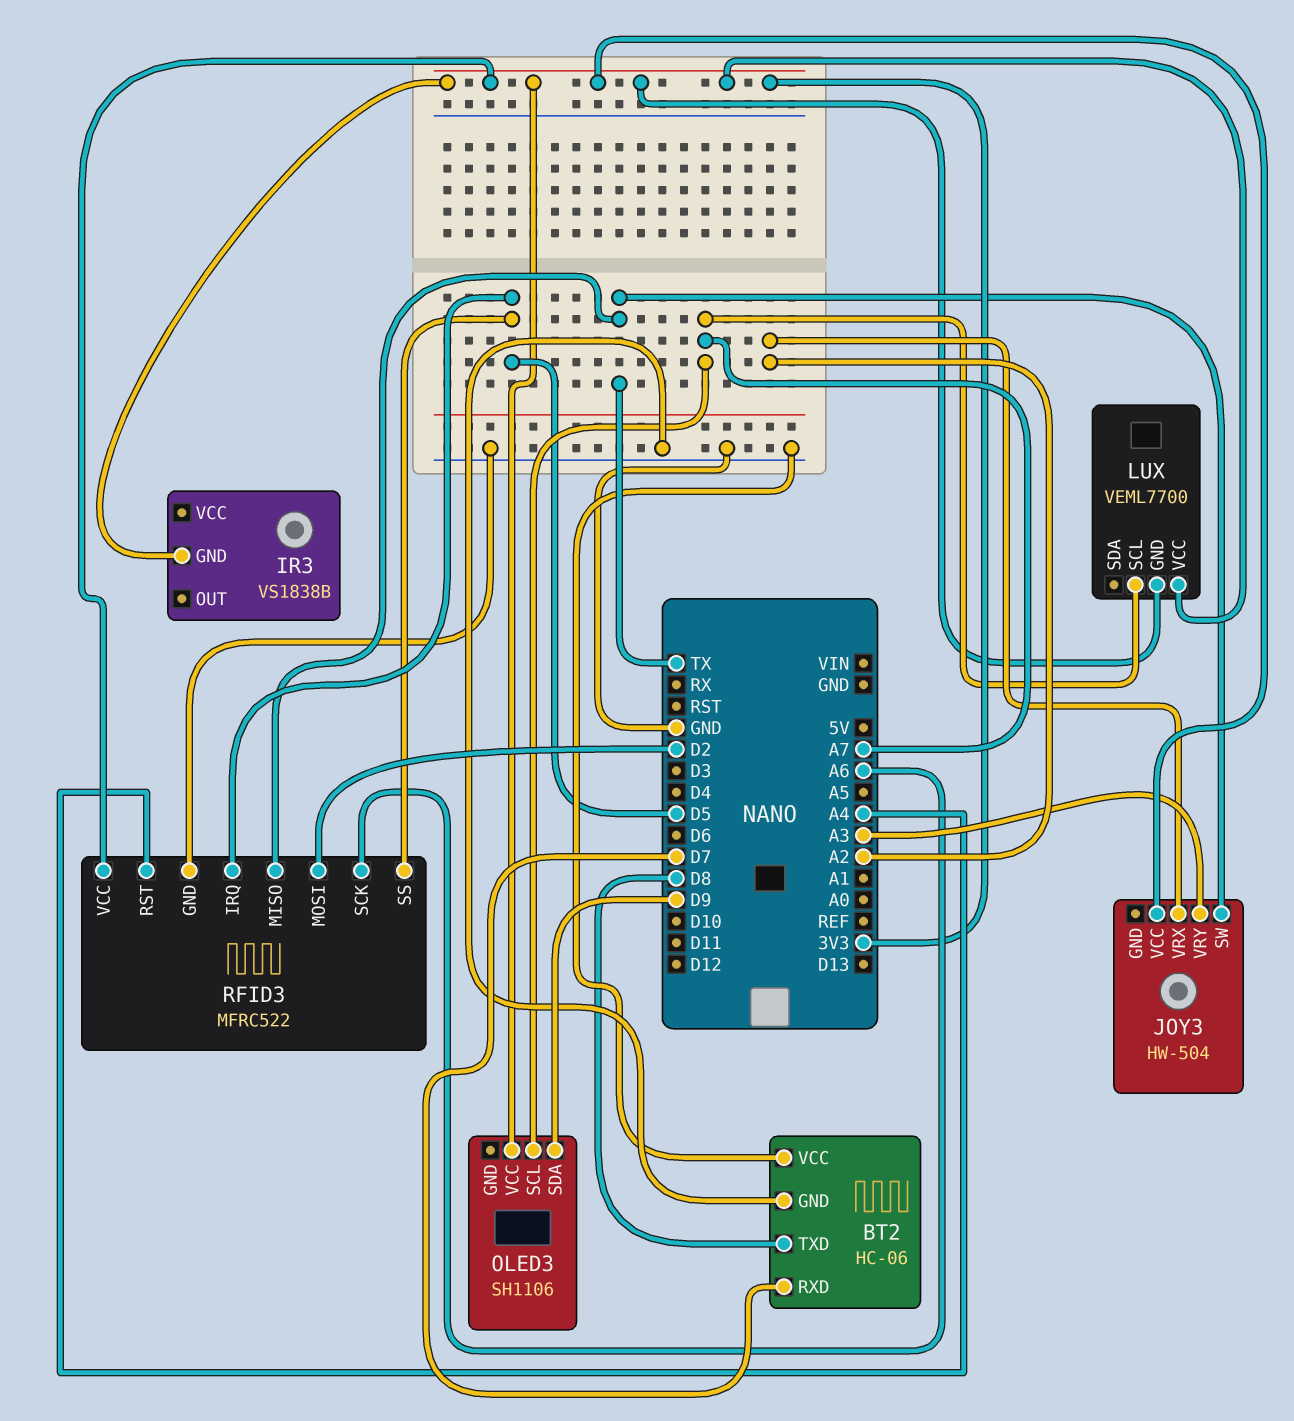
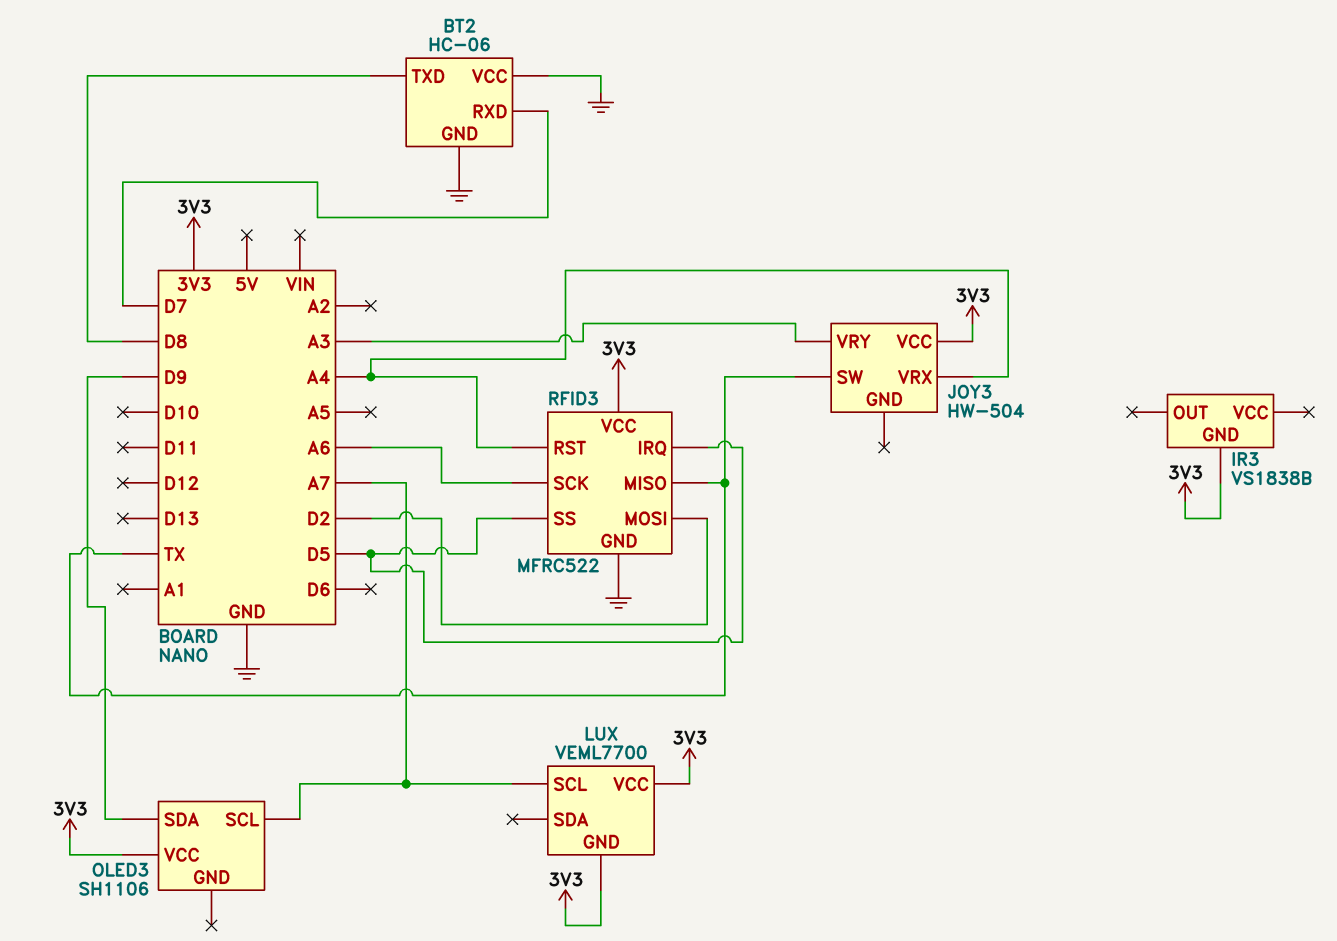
JOY3 pin VRX: A2 -> A4

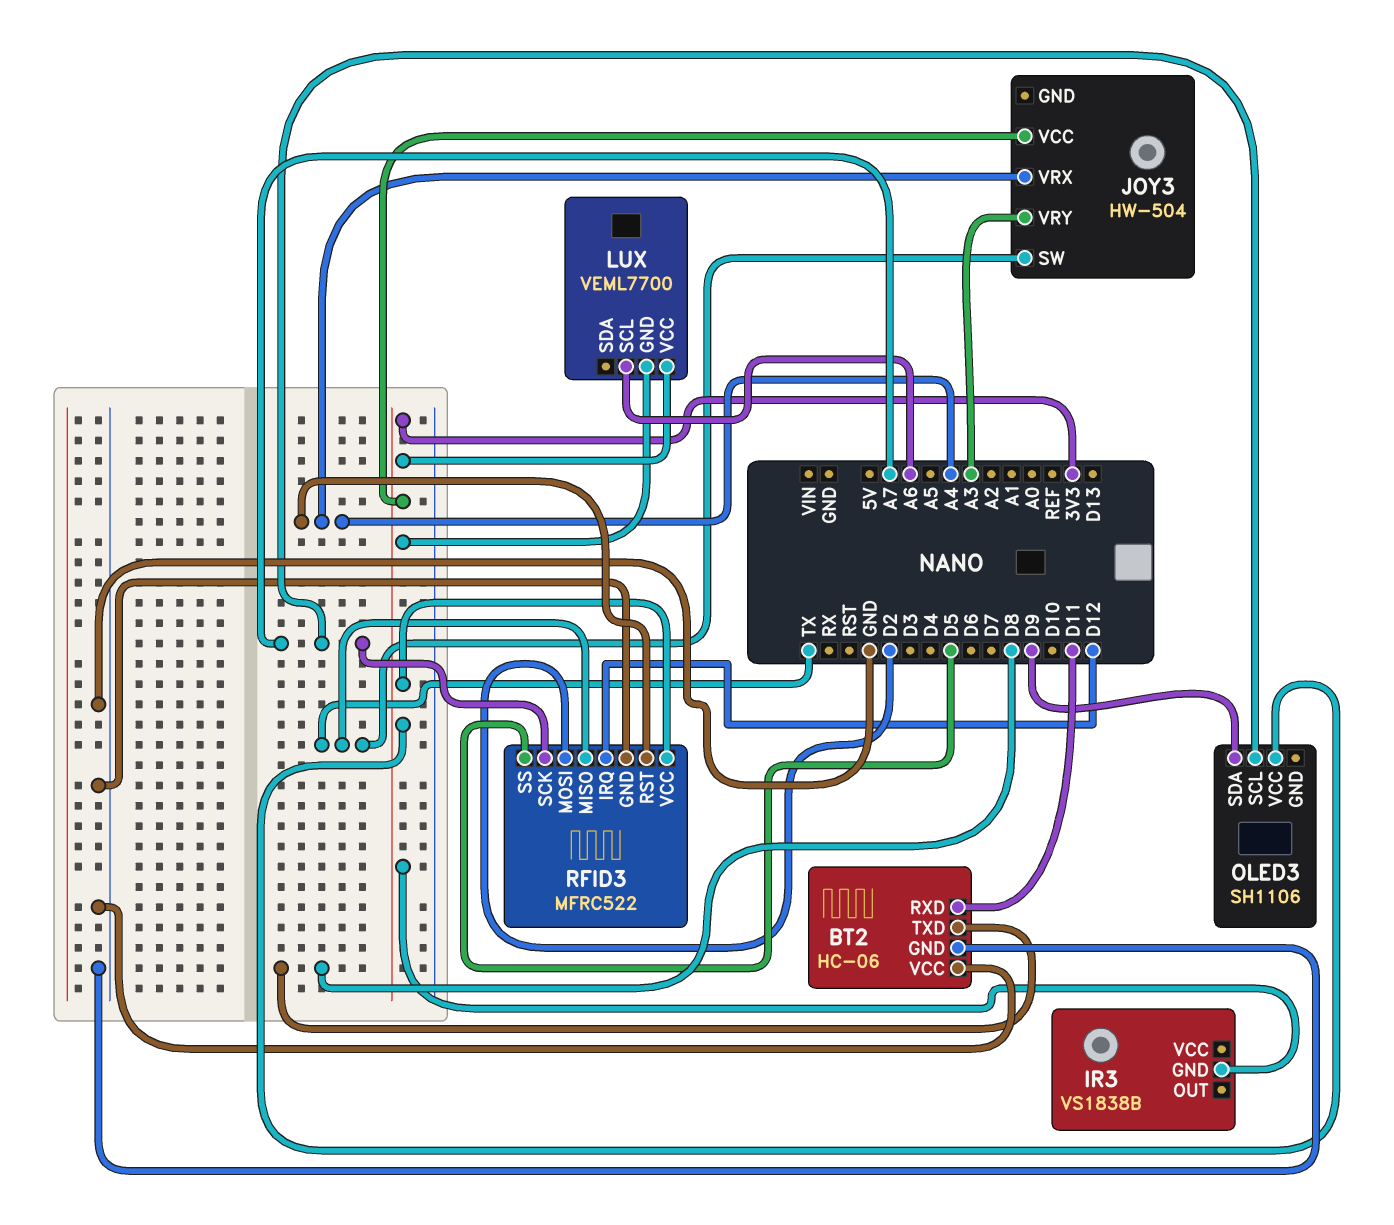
BT2 pin RXD: D7 -> D11
LUX pin SCL: A7 -> A6
RFID3 pin IRQ: D5 -> D12
RFID3 pin SCK: A6 -> A7

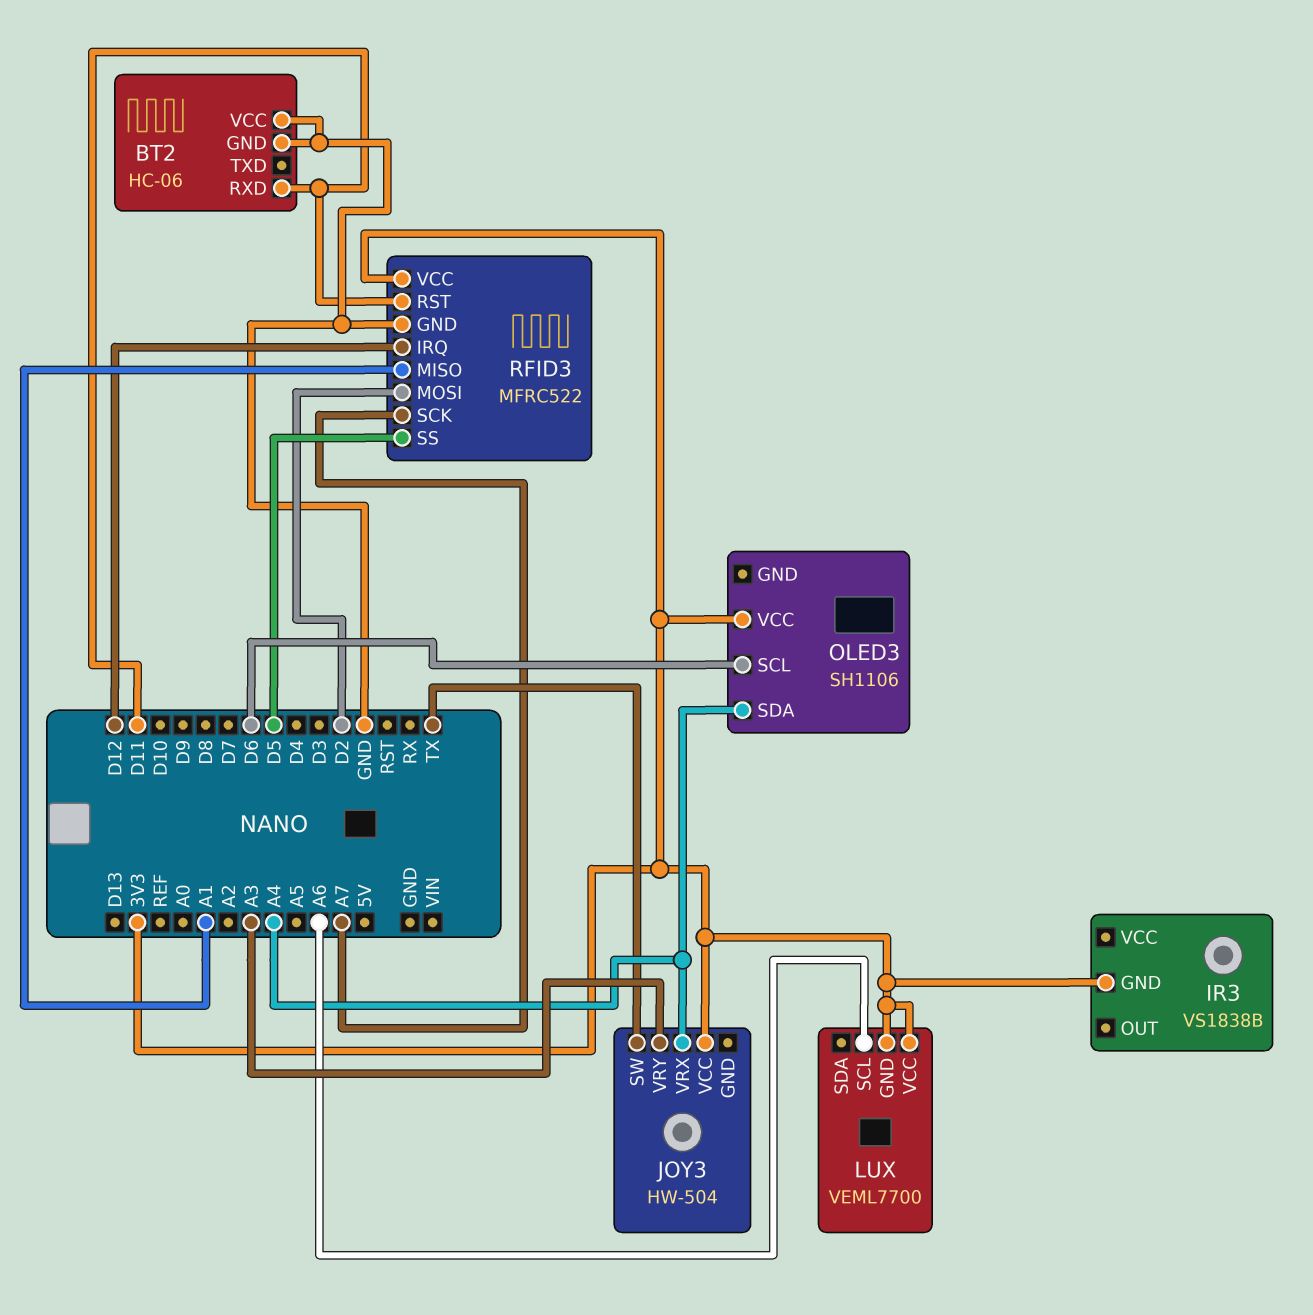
BT2 pin TXD: D8 -> none
OLED3 pin SCL: A7 -> D6
OLED3 pin SDA: D9 -> A4
RFID3 pin MISO: TX -> A1
RFID3 pin RST: A4 -> D11

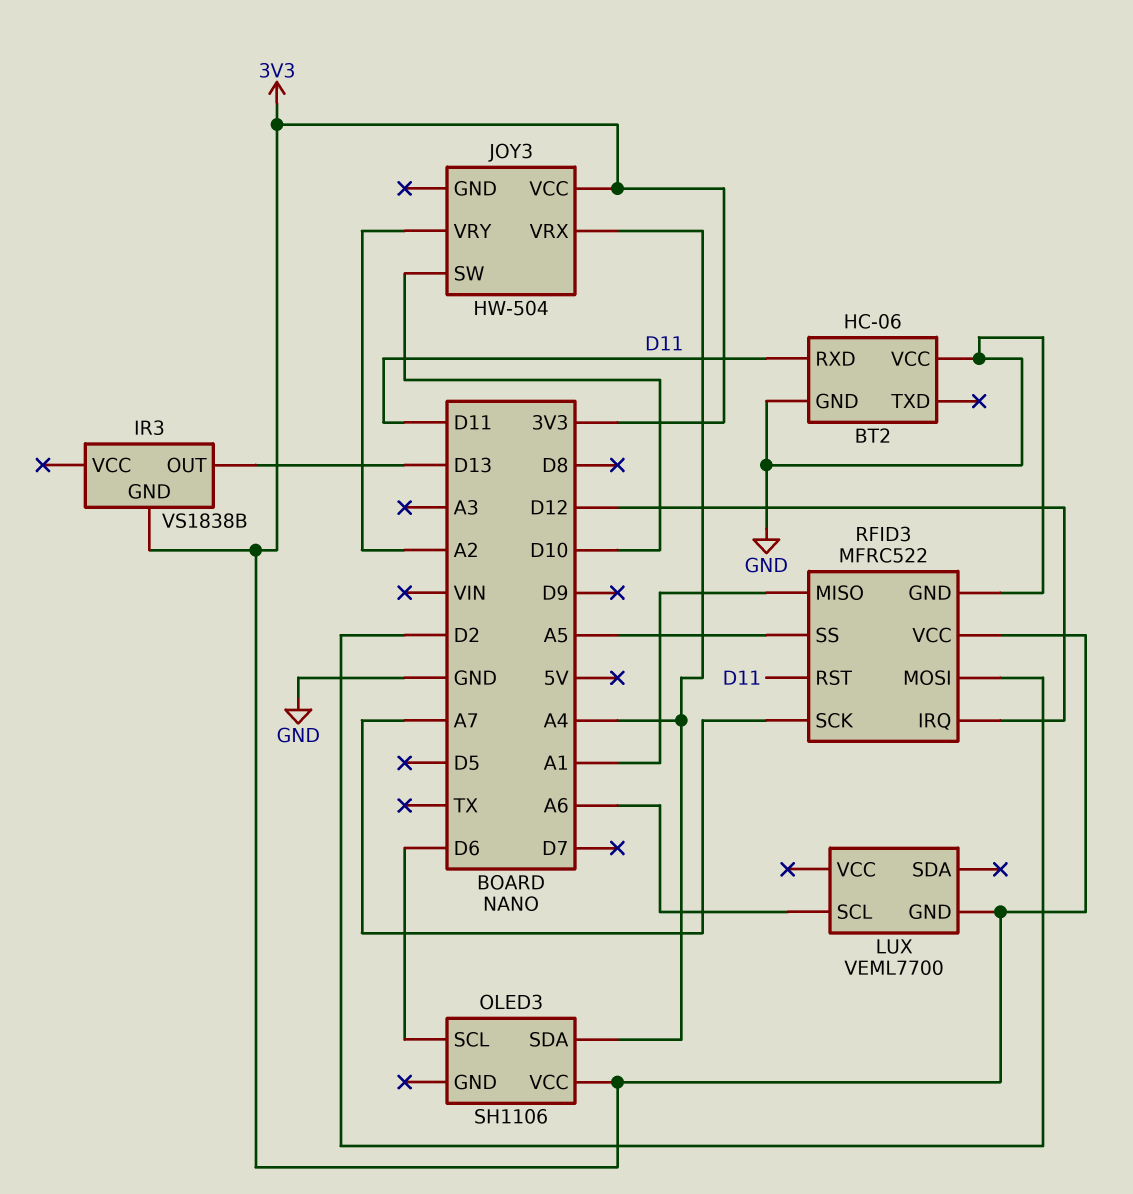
IR3 pin OUT: none -> D13
JOY3 pin SW: TX -> D10
JOY3 pin VRY: A3 -> A2
LUX pin VCC: 3V3 -> none
RFID3 pin SS: D5 -> A5

